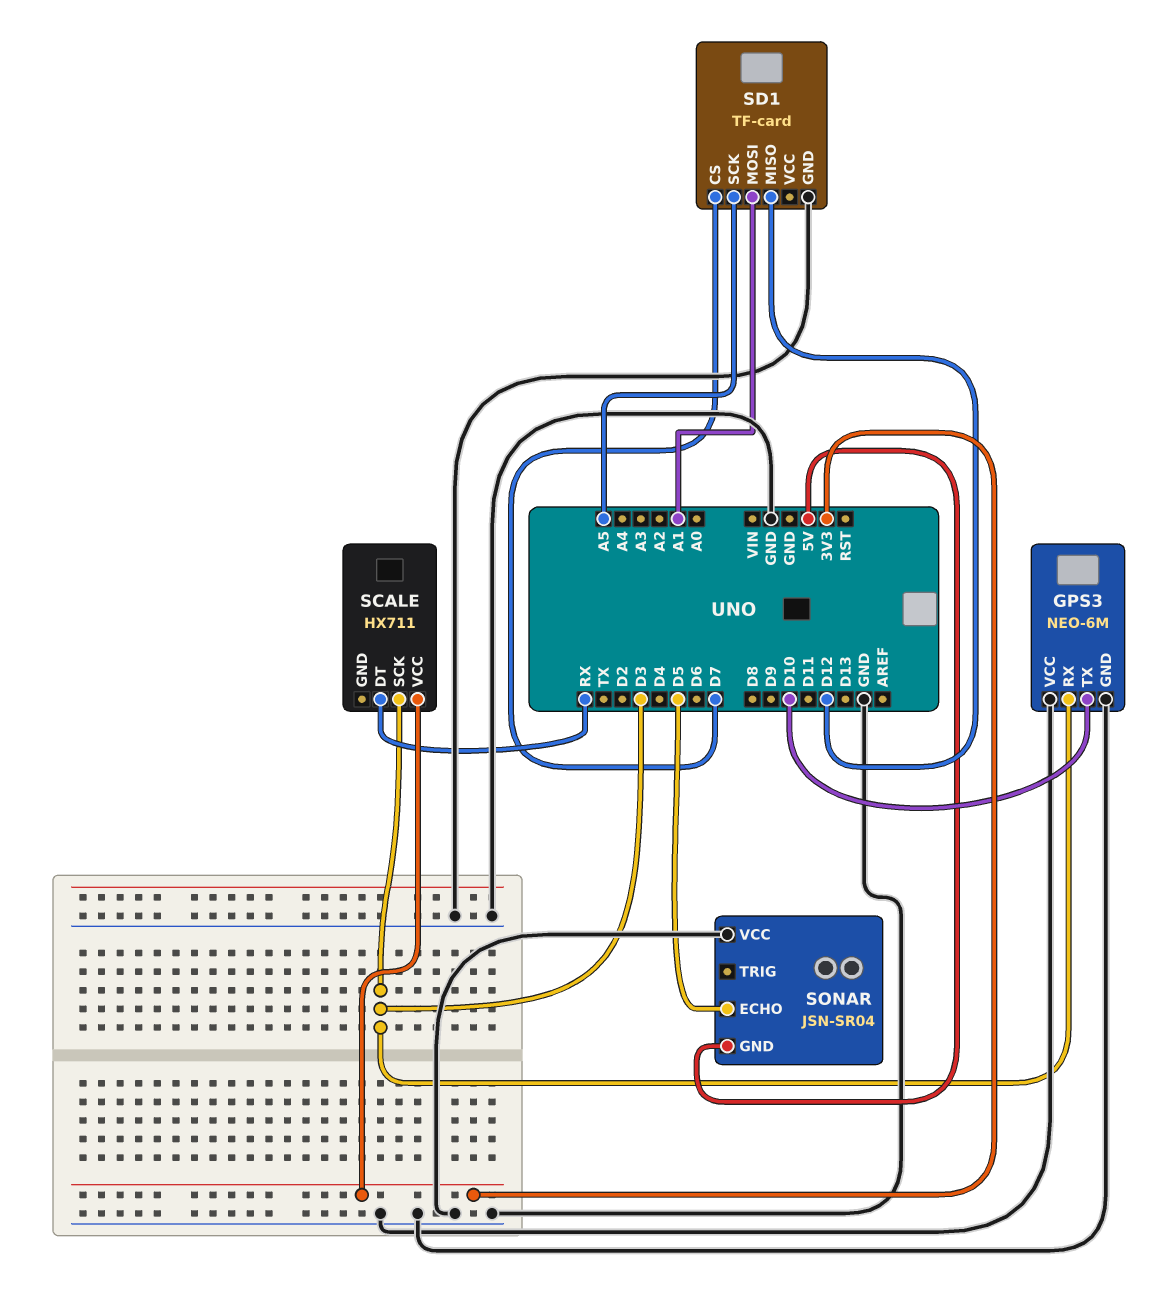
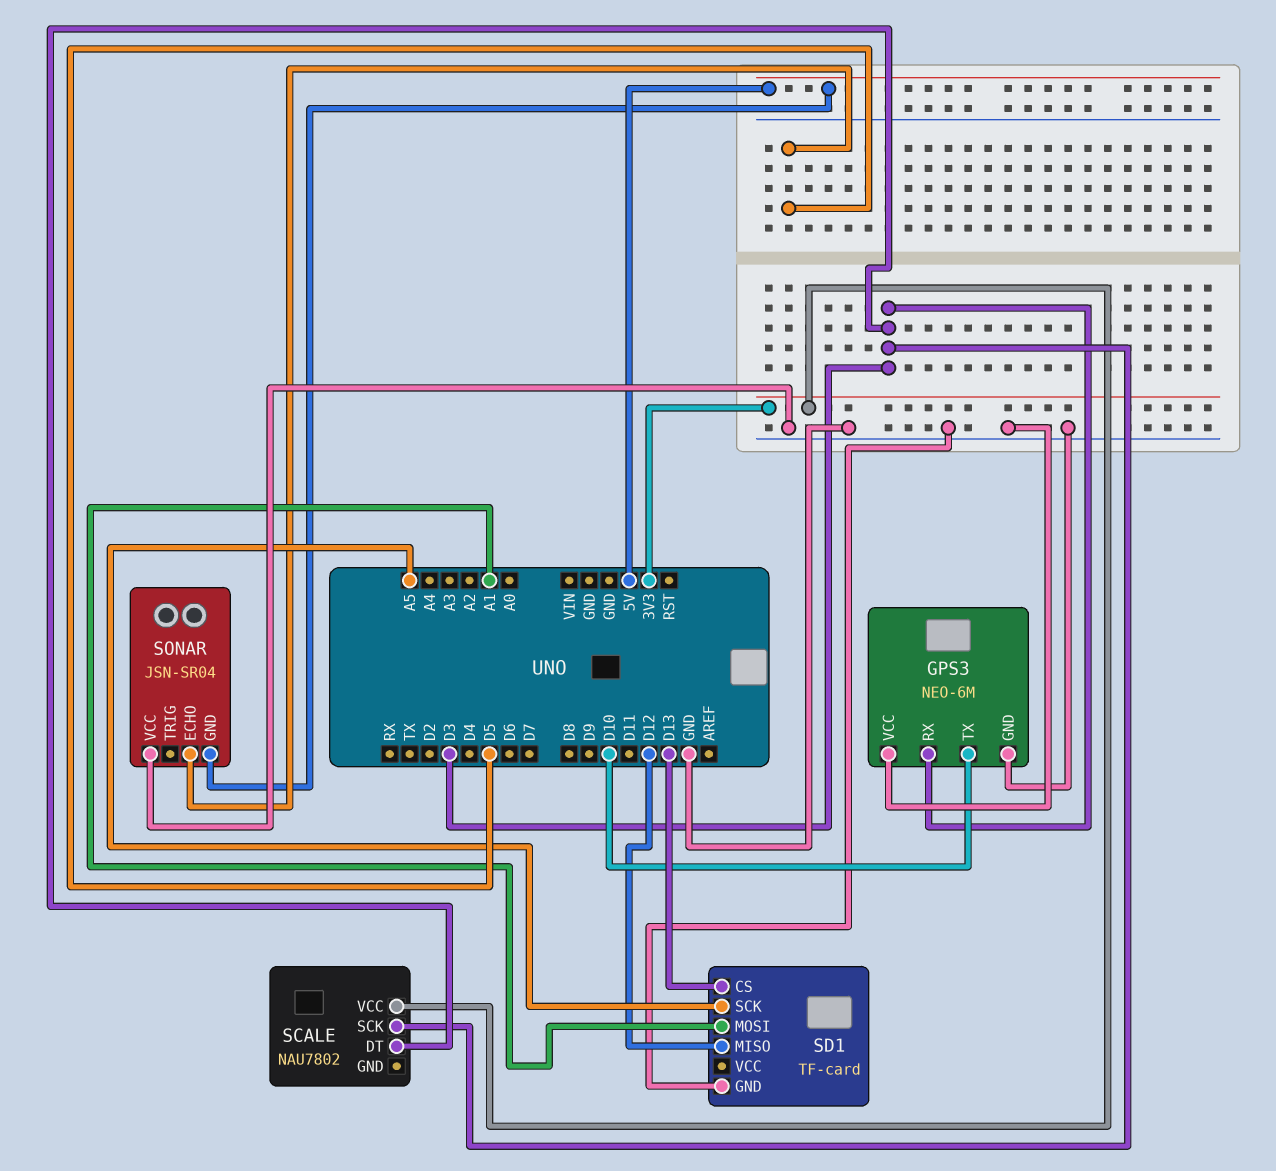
SCALE: HX711 -> NAU7802
SCALE pin DT: RX -> D3
SD1 pin CS: D7 -> D13

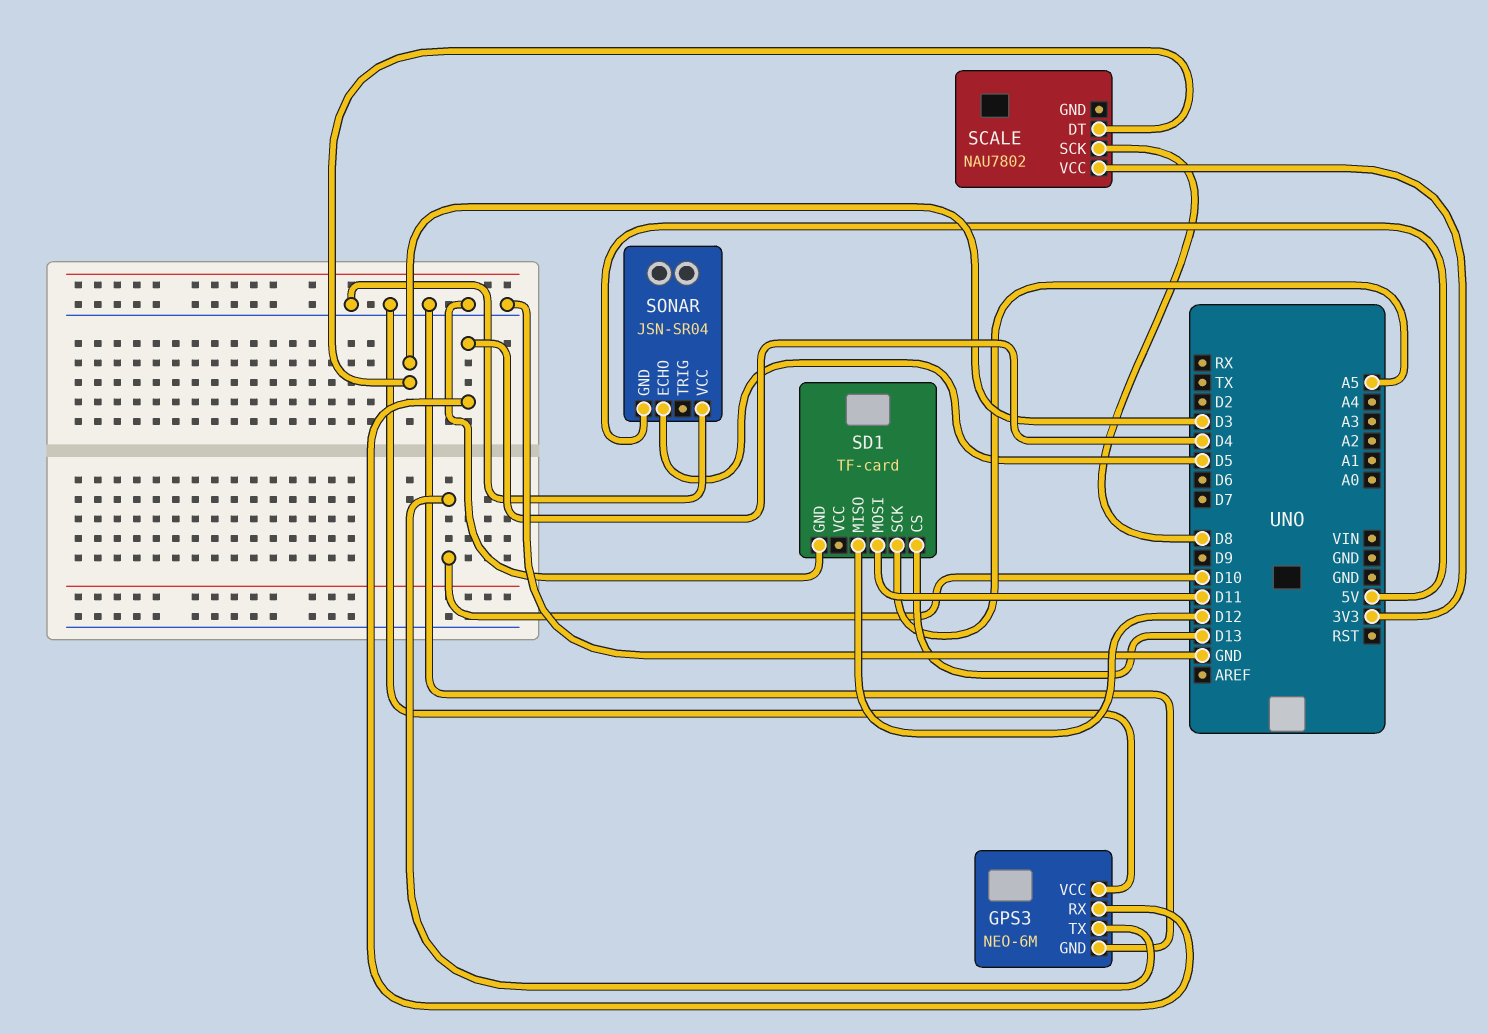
GPS3 pin RX: D3 -> D4
SCALE pin SCK: D3 -> D8
SD1 pin MOSI: A1 -> D11

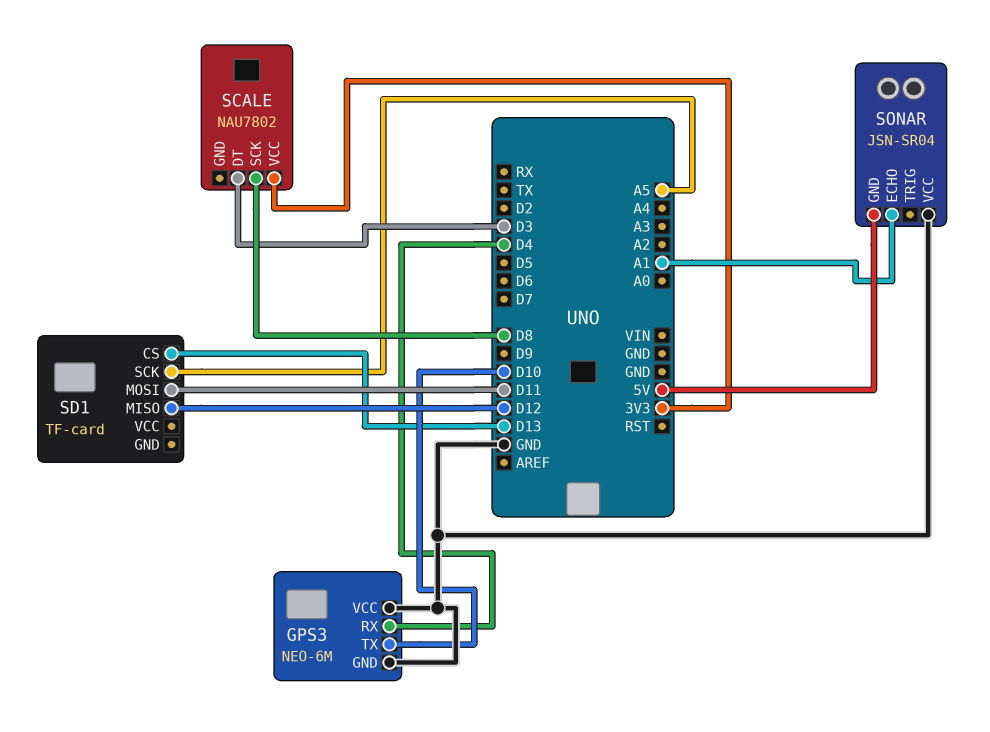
SD1 pin GND: GND -> none
SONAR pin ECHO: D5 -> A1

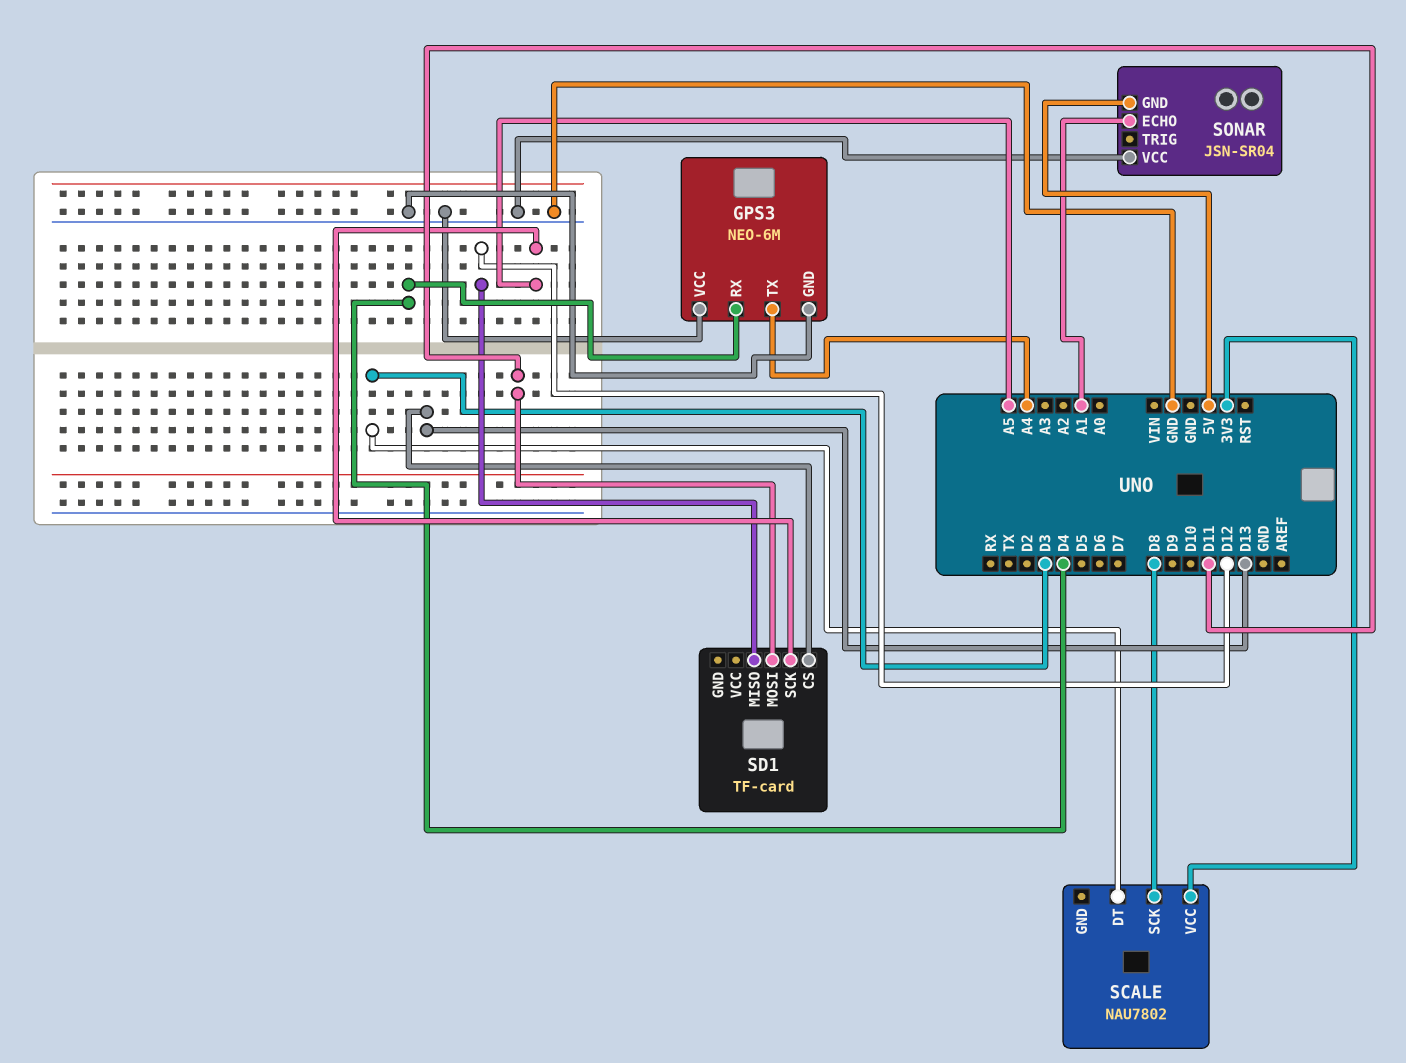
GPS3 pin TX: D10 -> A4

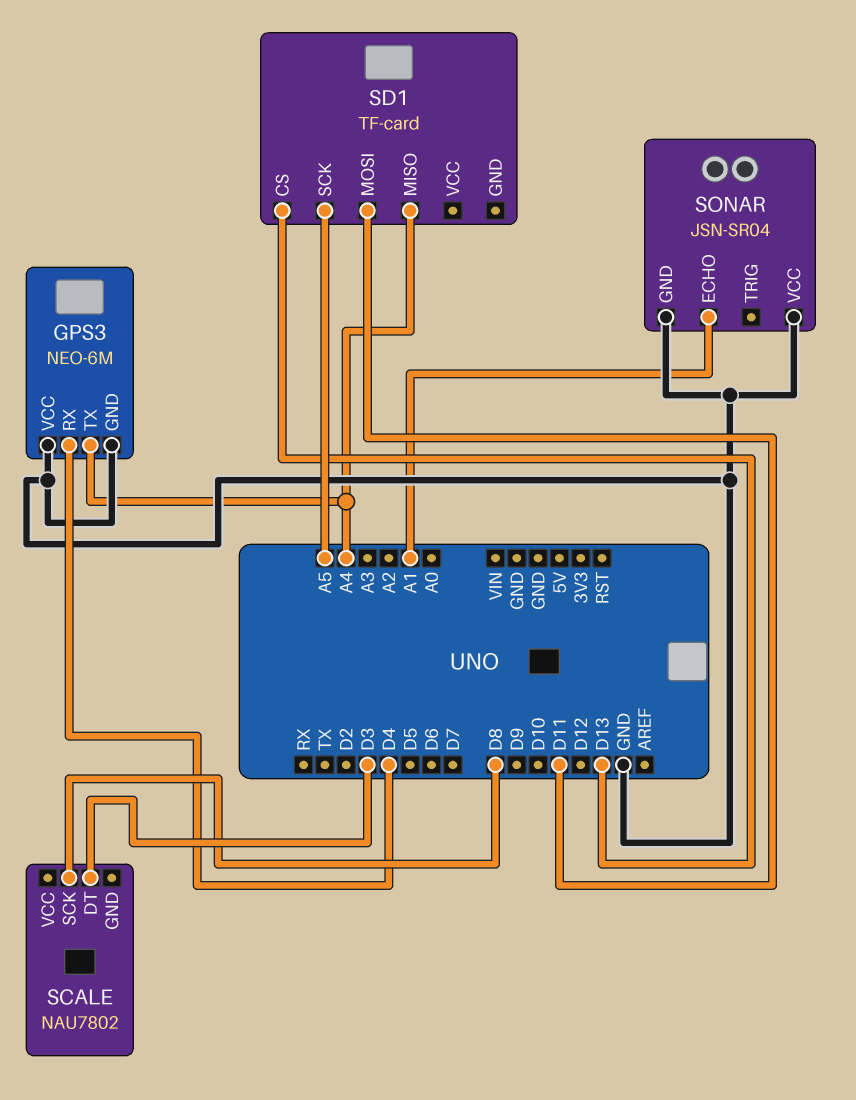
SCALE pin VCC: 3V3 -> none
SD1 pin MISO: D12 -> A4
SONAR pin GND: 5V -> GND

